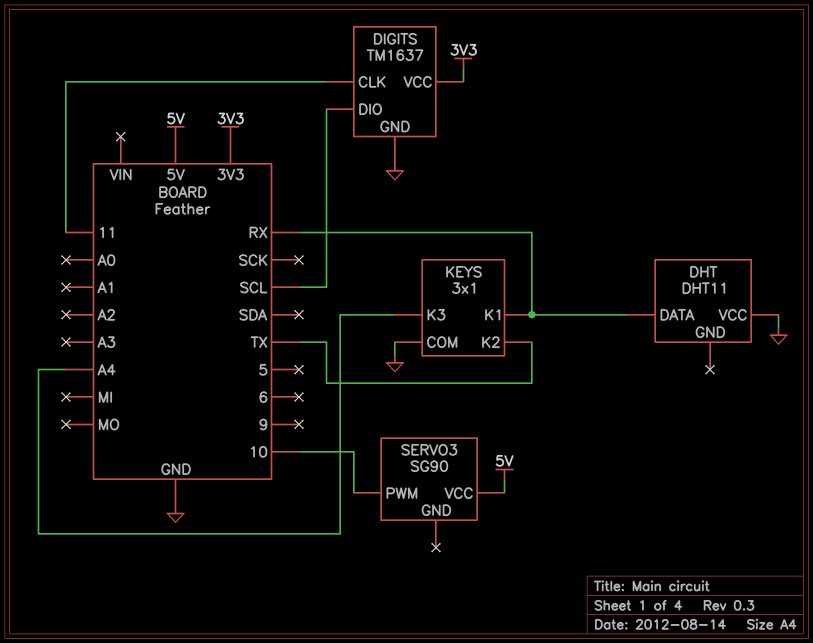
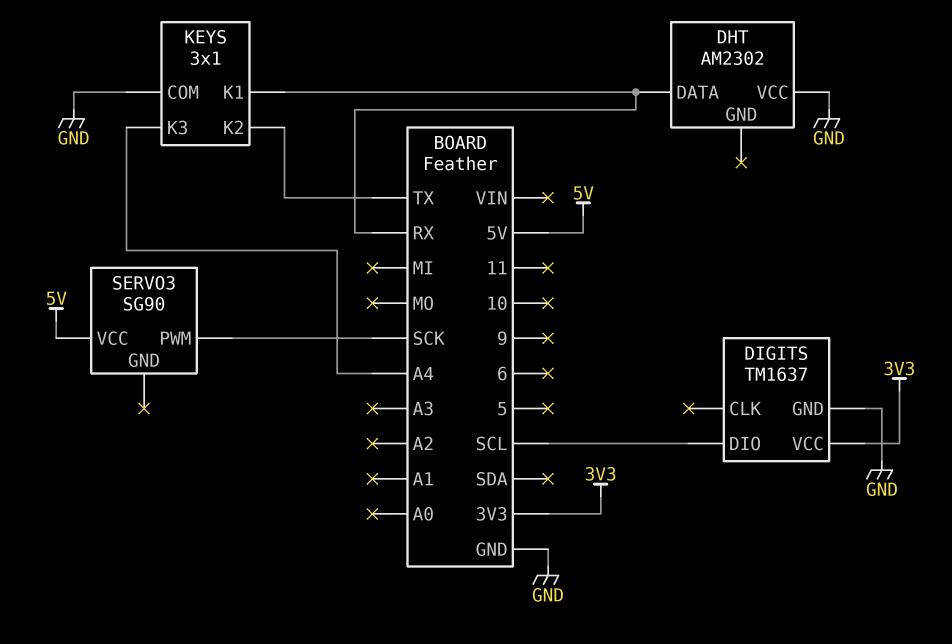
DHT: DHT11 -> AM2302
DIGITS pin CLK: 11 -> none
SERVO3 pin PWM: 10 -> SCK

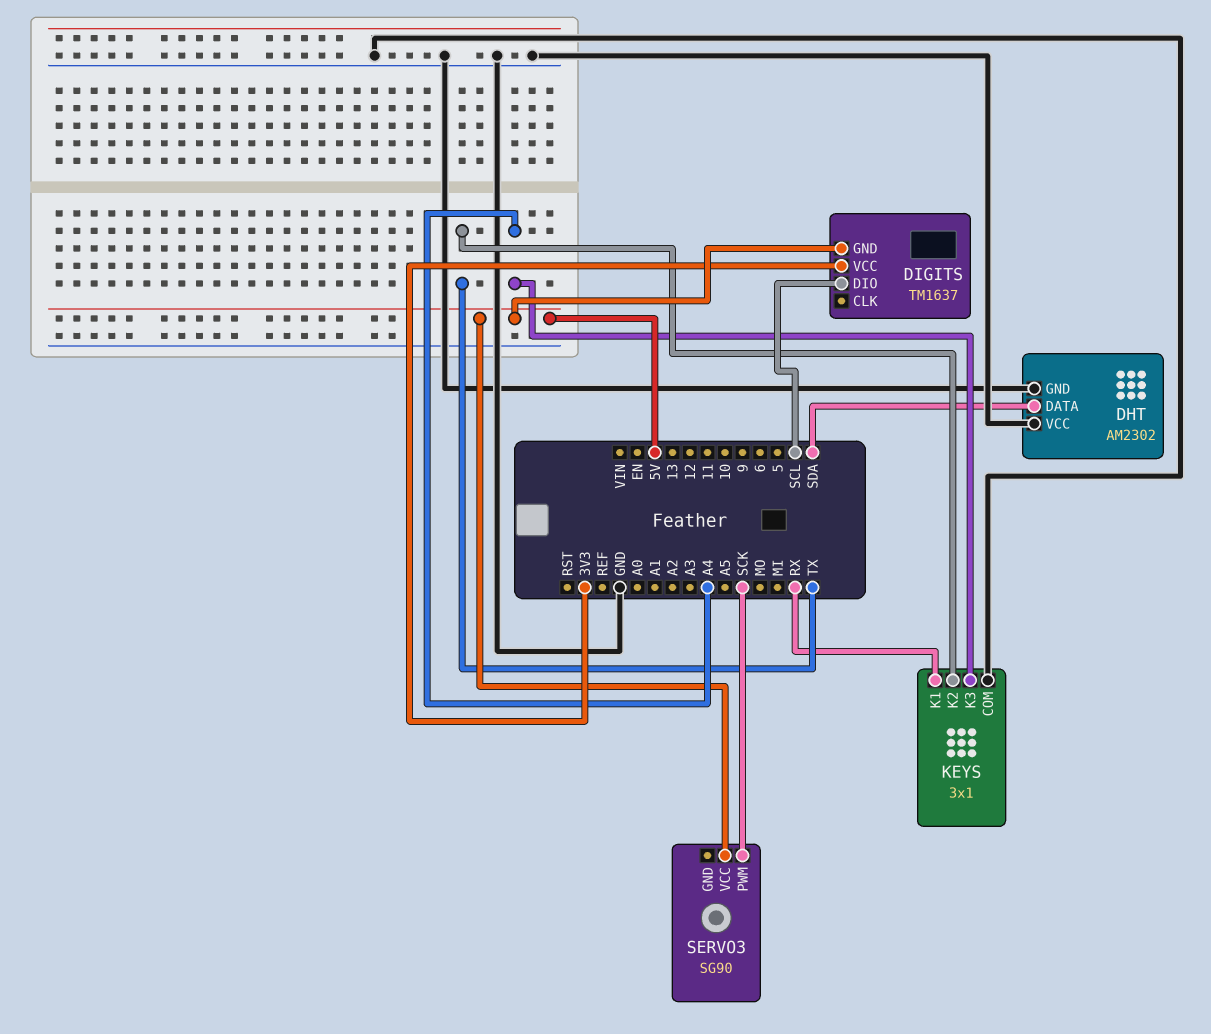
DHT pin DATA: RX -> SDA
DHT pin GND: none -> GND
DIGITS pin GND: GND -> 5V

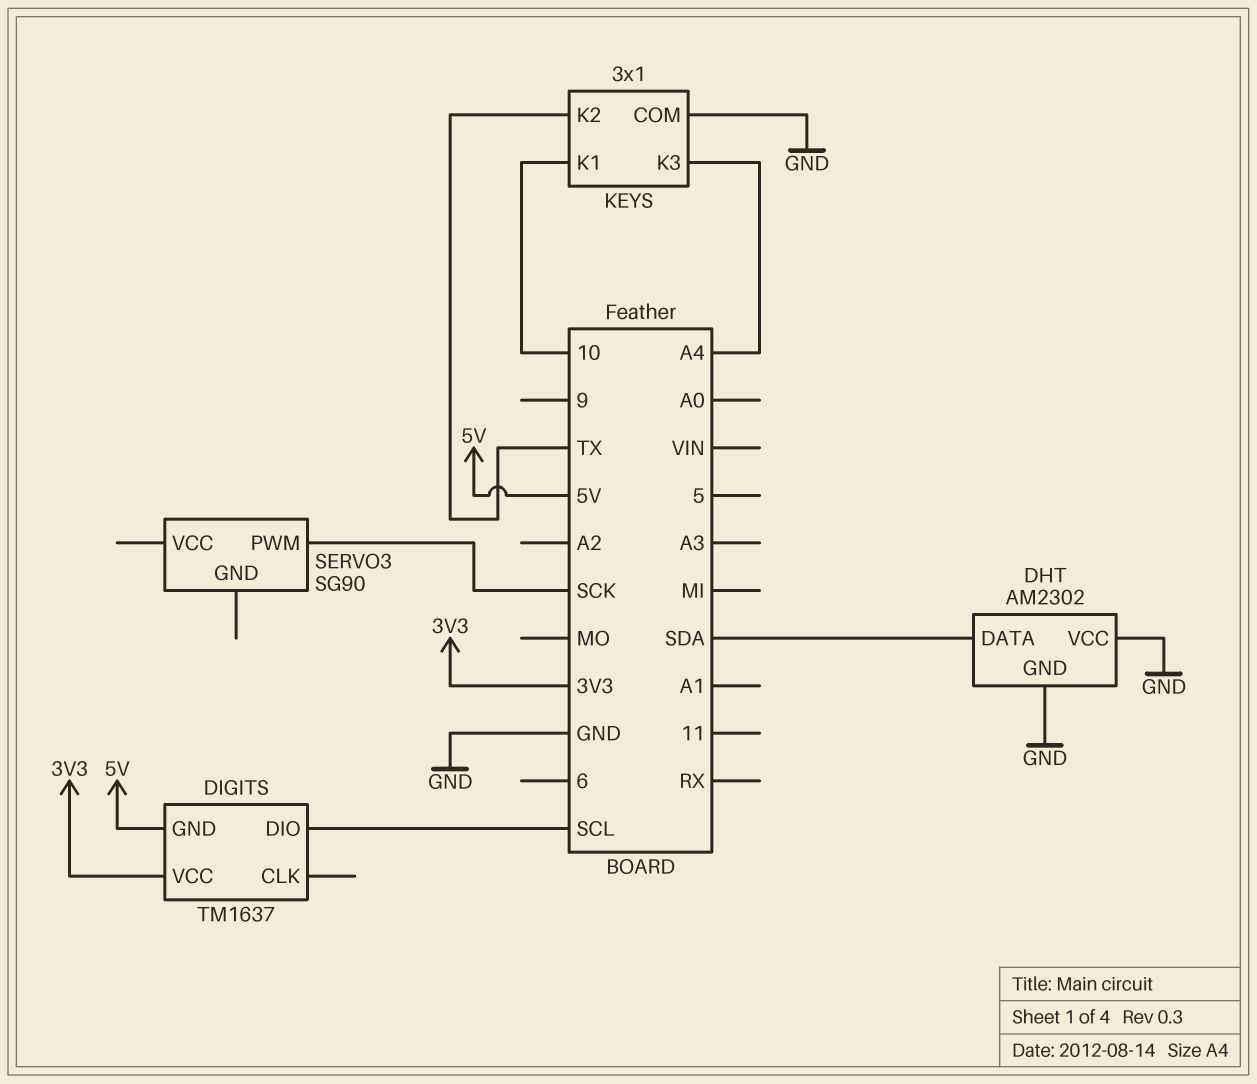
KEYS pin K1: RX -> 10
SERVO3 pin VCC: 5V -> none

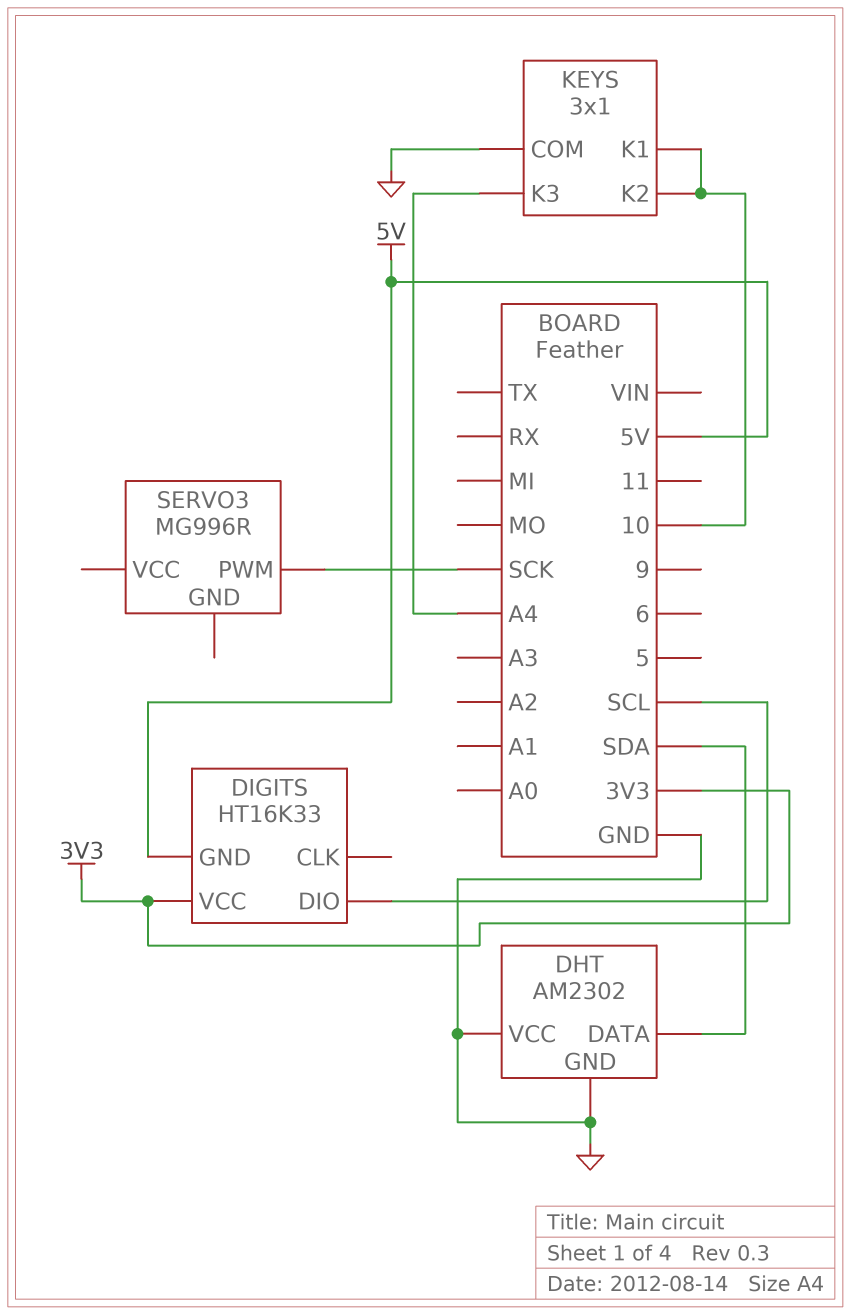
DIGITS: TM1637 -> HT16K33
KEYS pin K2: TX -> 10
SERVO3: SG90 -> MG996R

